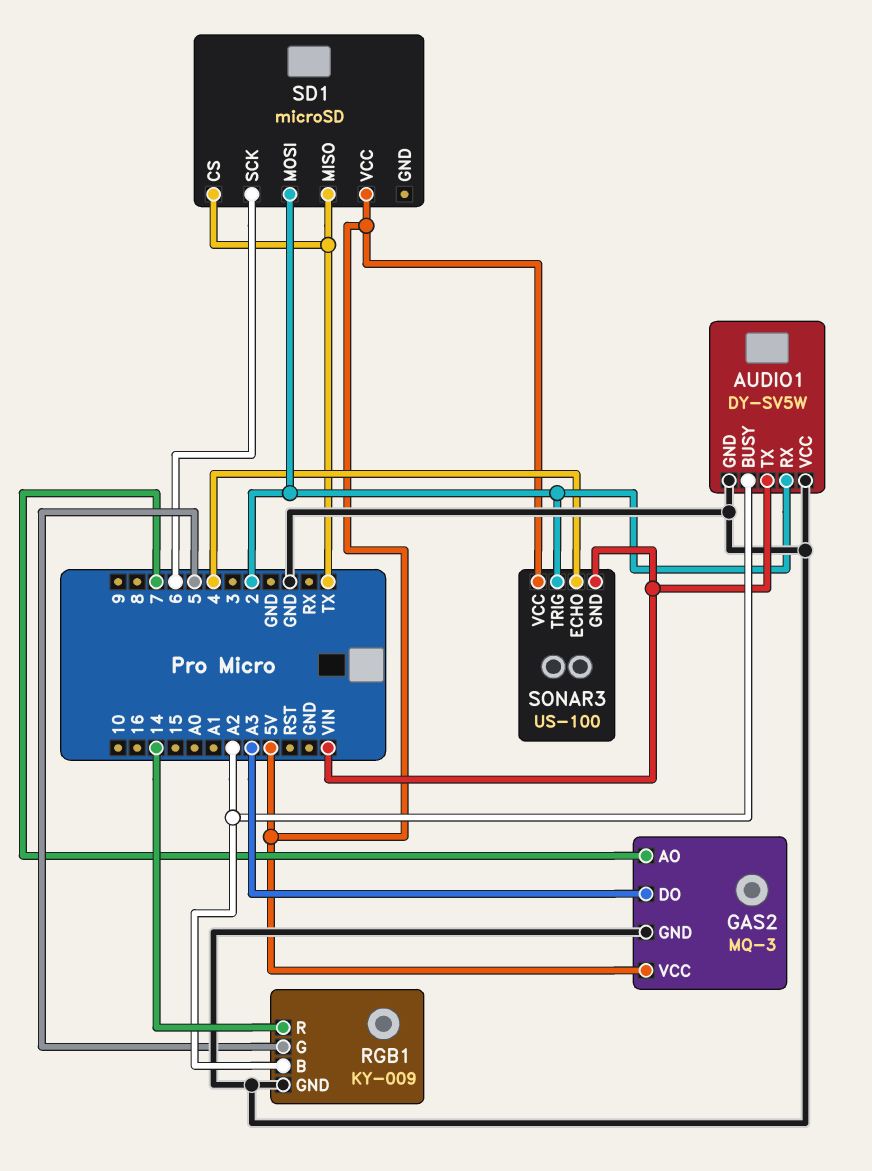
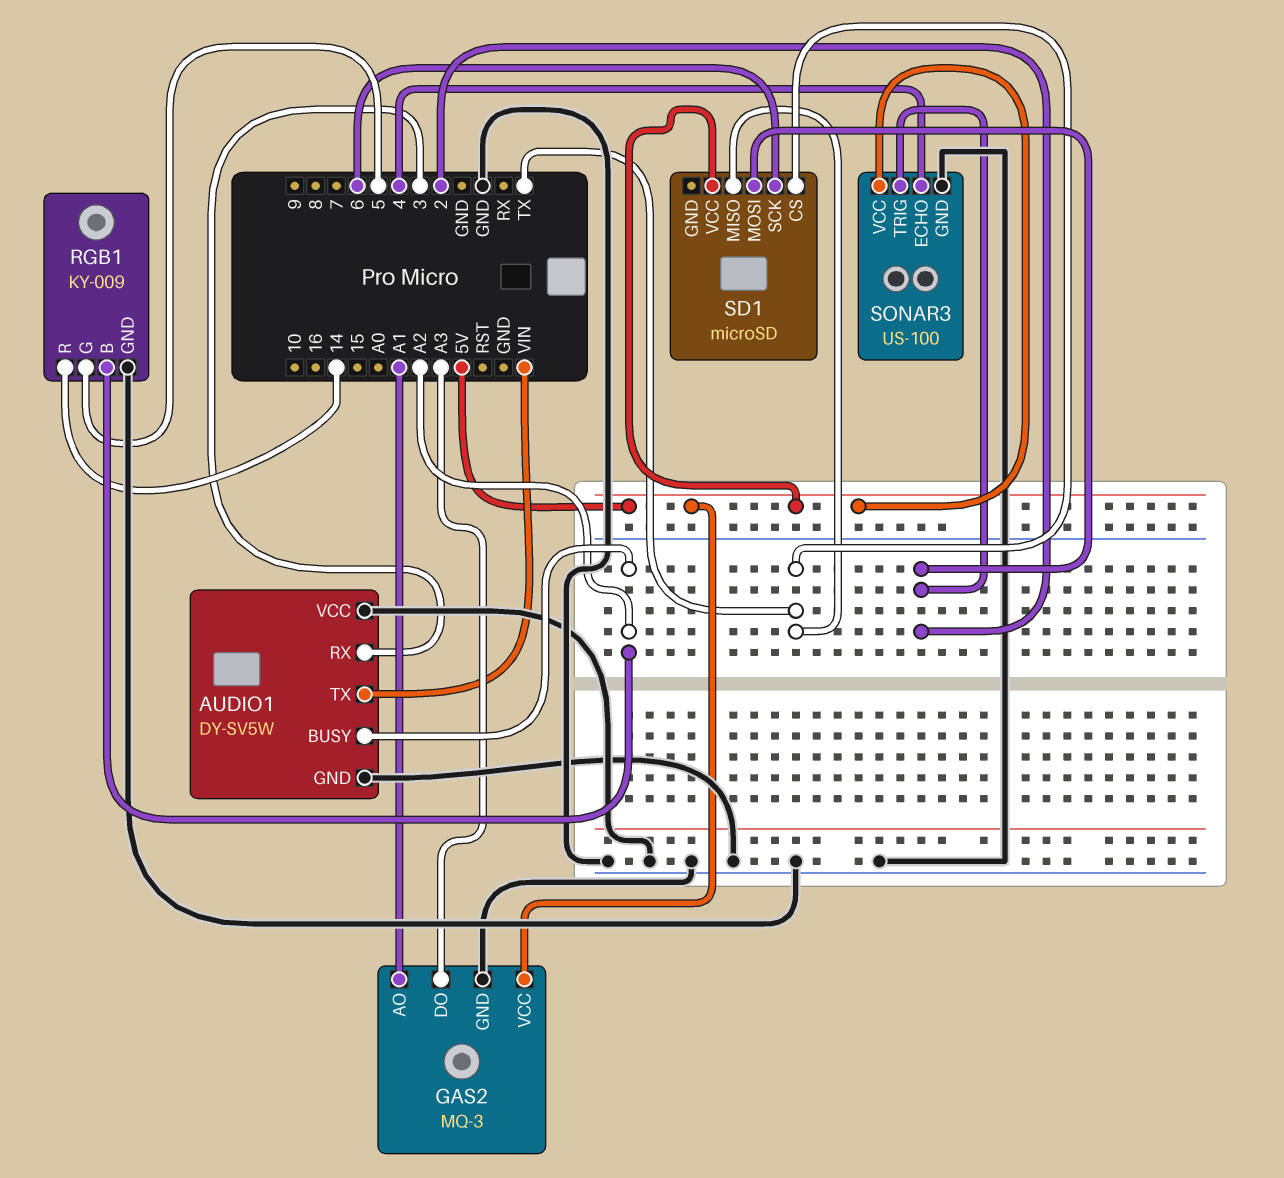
AUDIO1 pin RX: 2 -> 3
GAS2 pin AO: 7 -> A1
SONAR3 pin GND: VIN -> GND

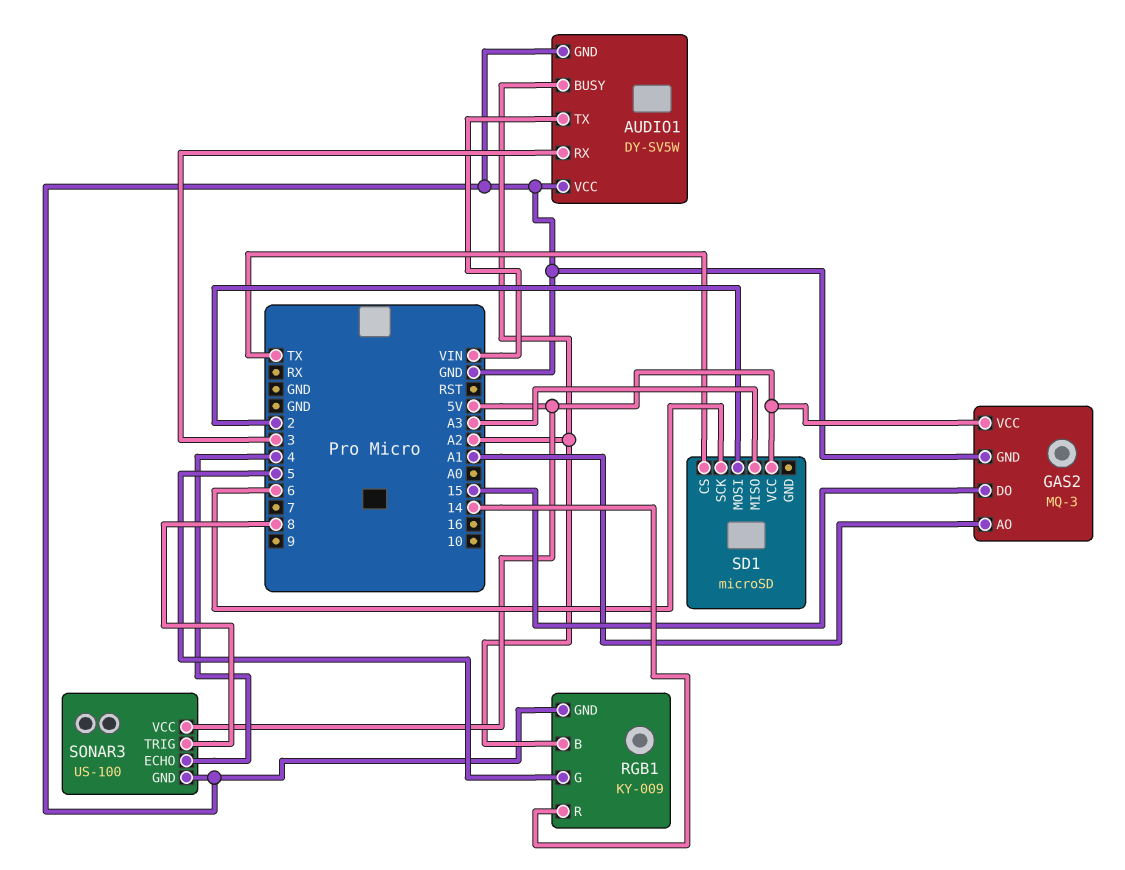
GAS2 pin DO: A3 -> 15
SD1 pin MISO: TX -> A3
SONAR3 pin TRIG: 2 -> 8

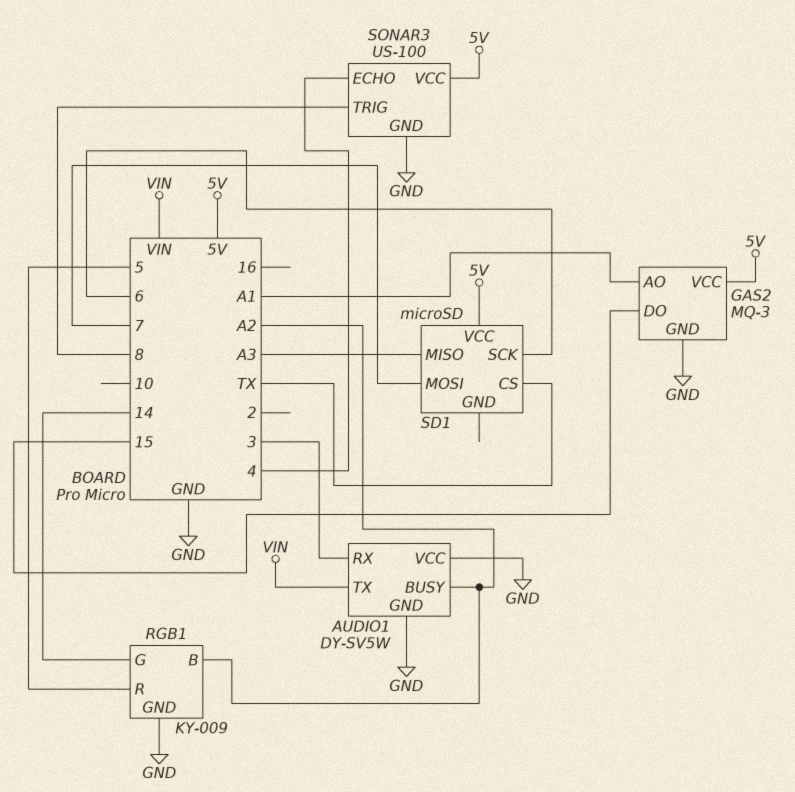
RGB1 pin G: 5 -> 14
RGB1 pin R: 14 -> 5
SD1 pin MOSI: 2 -> 7

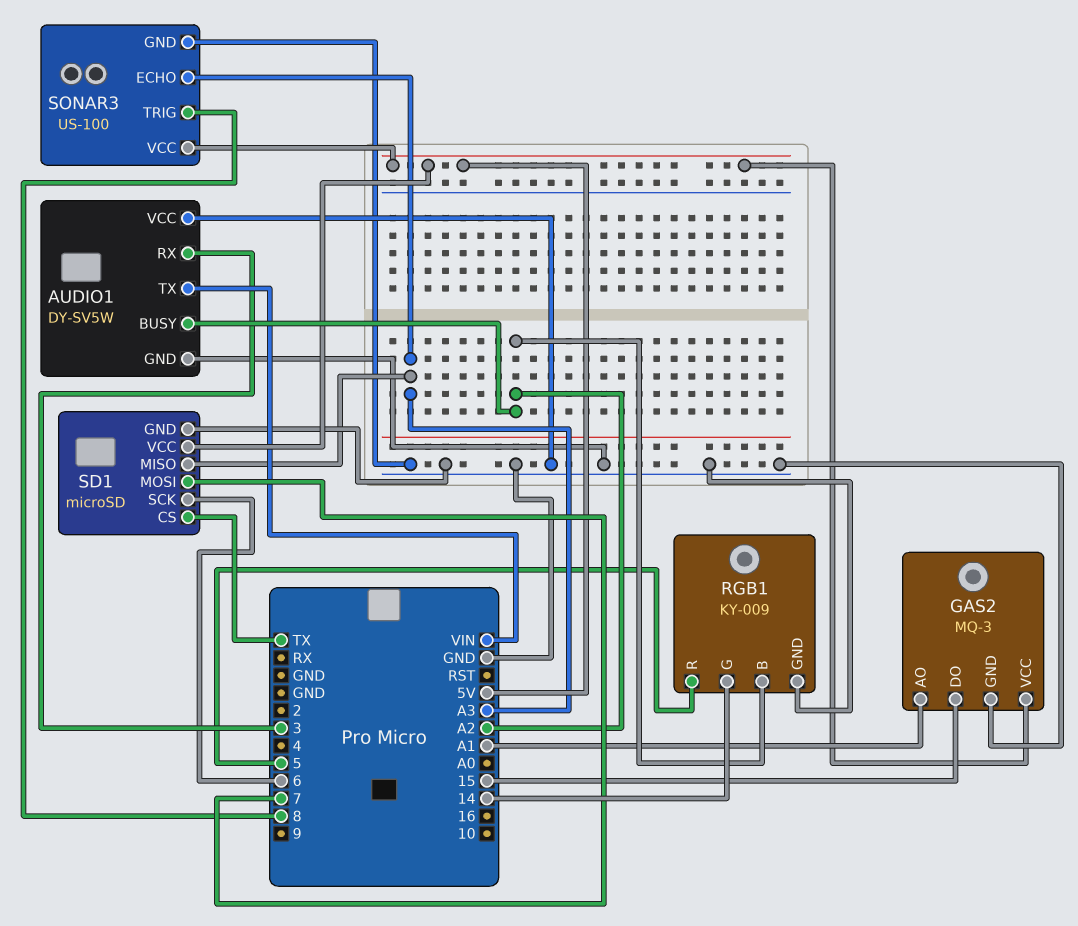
SD1 pin GND: none -> GND
SONAR3 pin ECHO: 4 -> A3

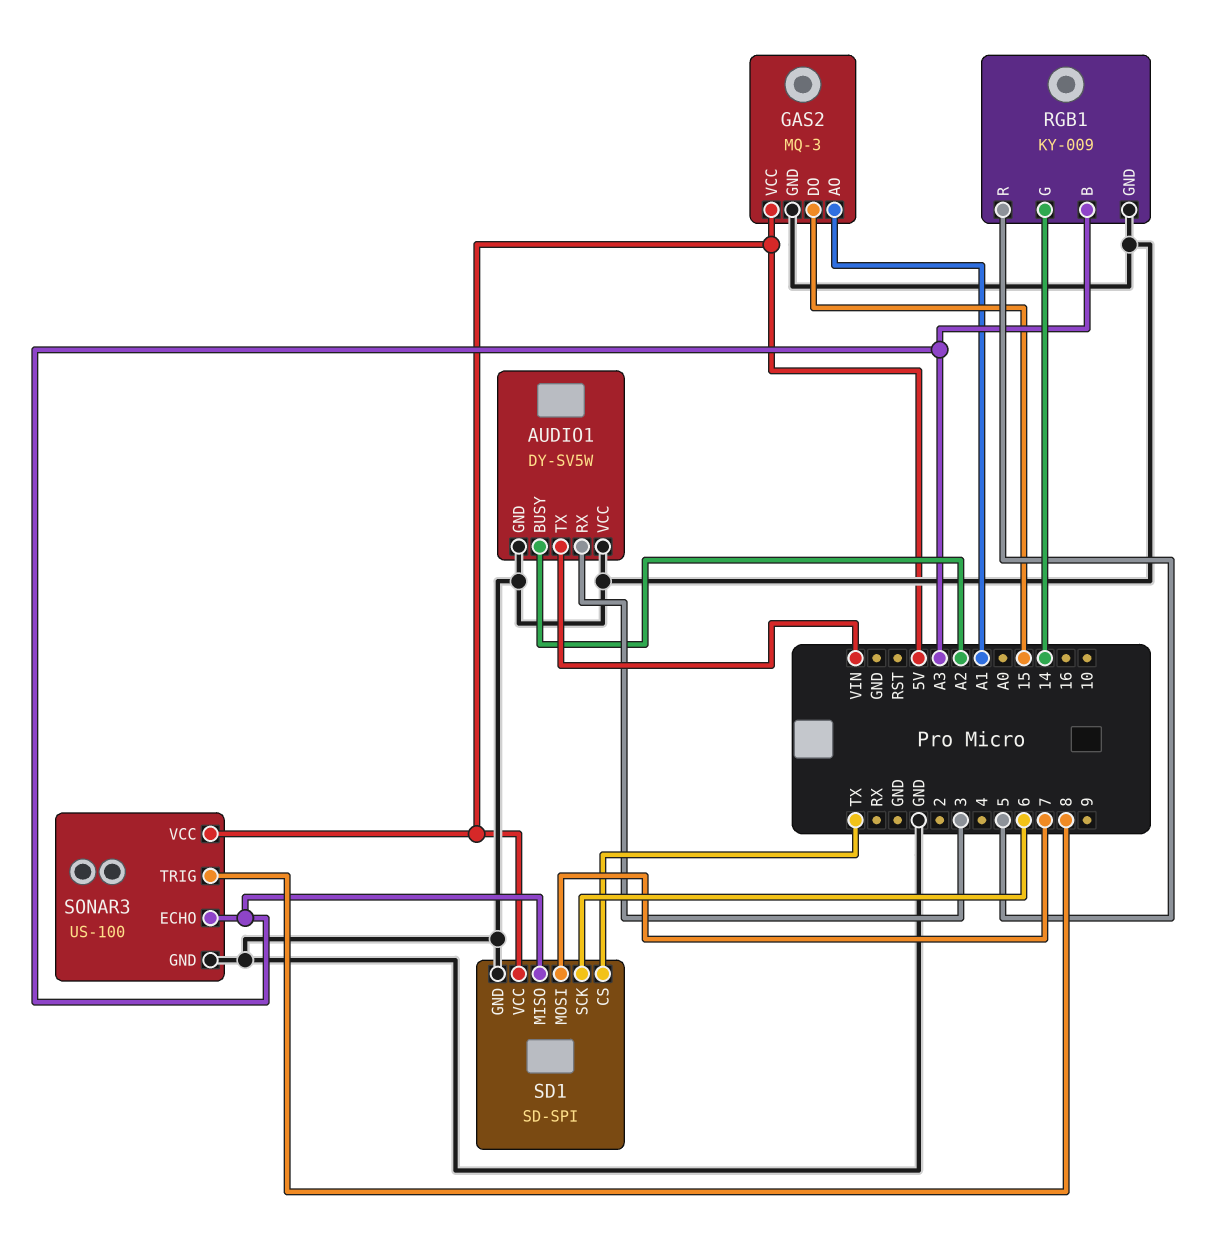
RGB1 pin B: A2 -> A3
SD1: microSD -> SD-SPI

